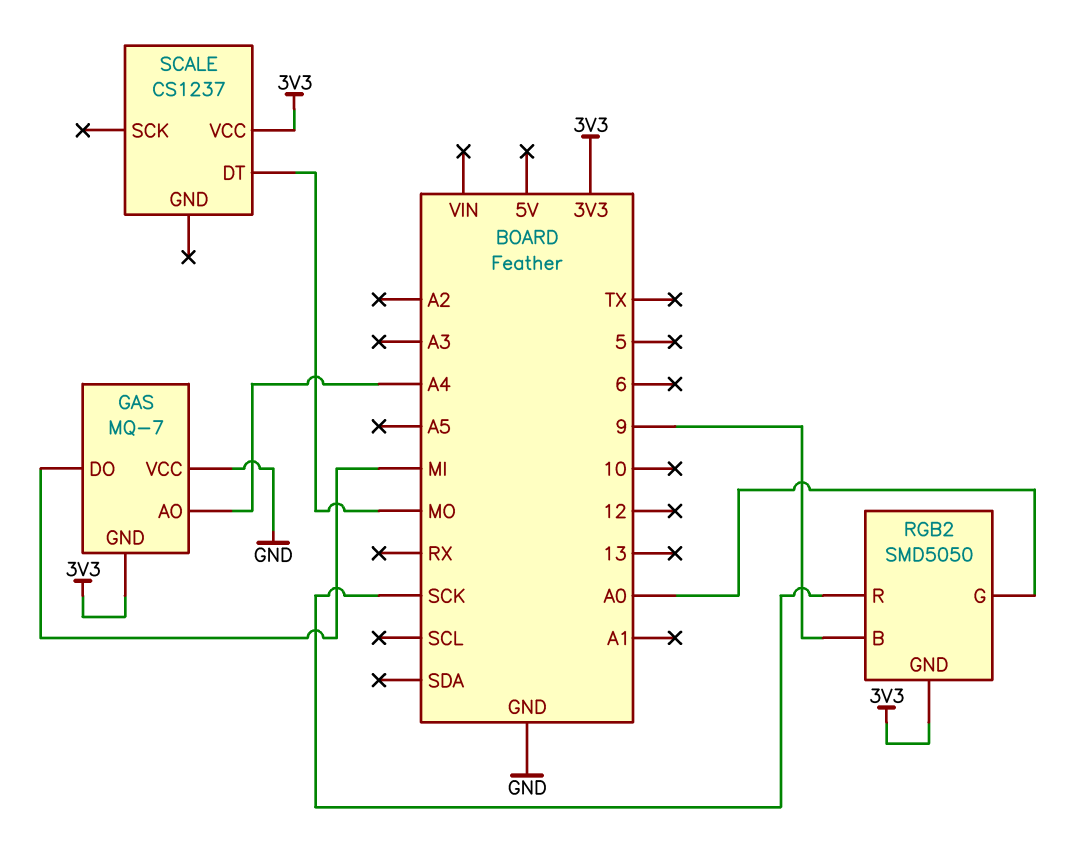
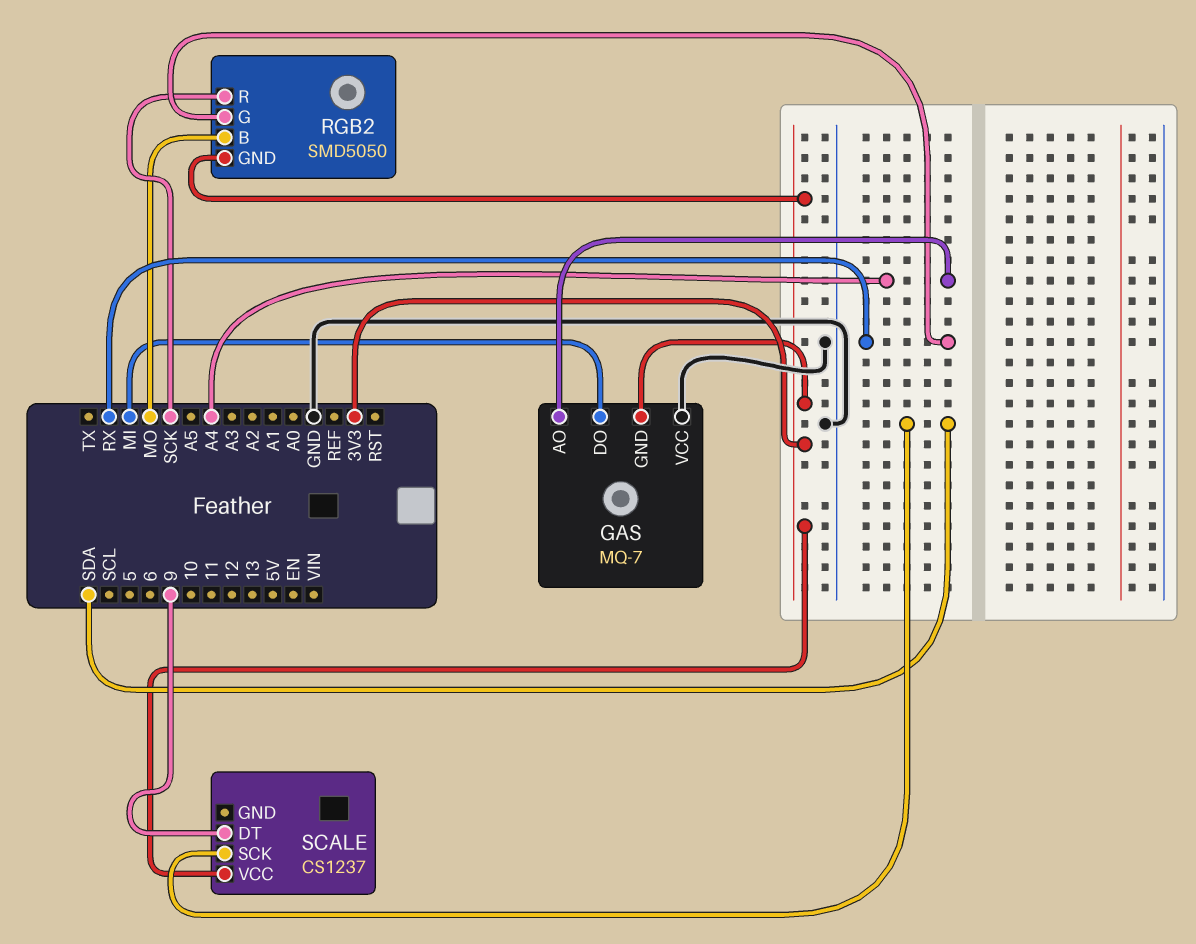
RGB2 pin B: 9 -> MO
RGB2 pin G: A0 -> RX
SCALE pin DT: MO -> 9
SCALE pin SCK: none -> SDA

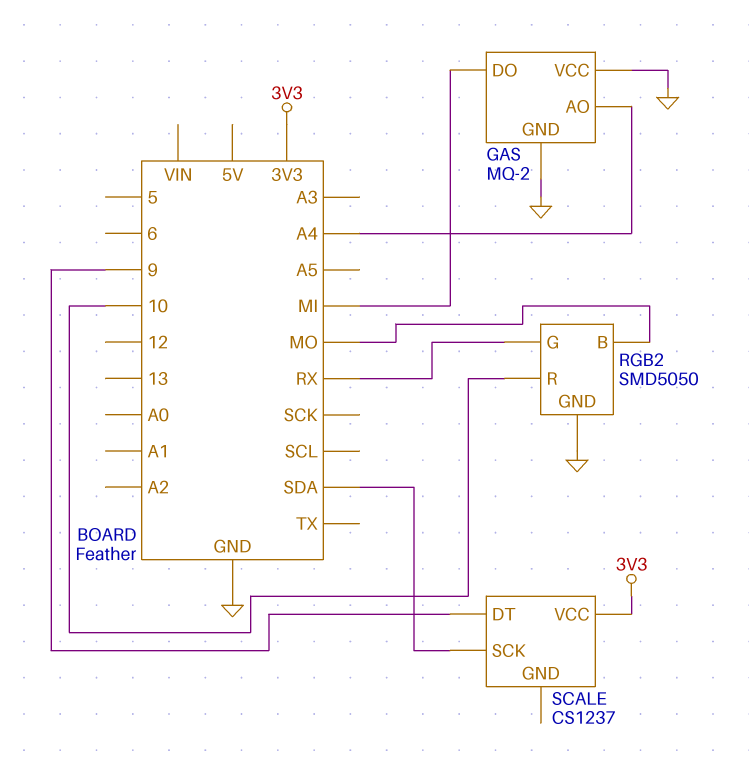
GAS: MQ-7 -> MQ-2
GAS pin GND: 3V3 -> GND
RGB2 pin GND: 3V3 -> GND
RGB2 pin R: SCK -> 10

